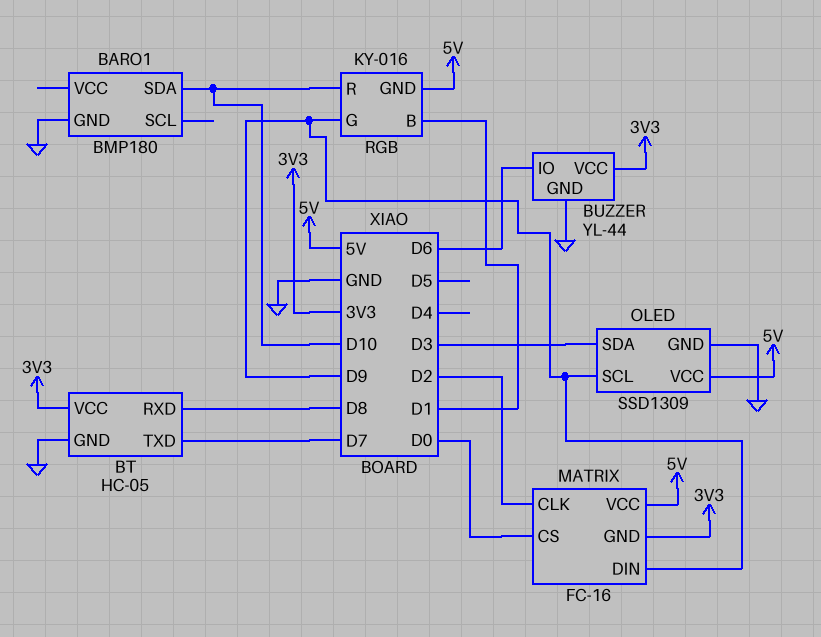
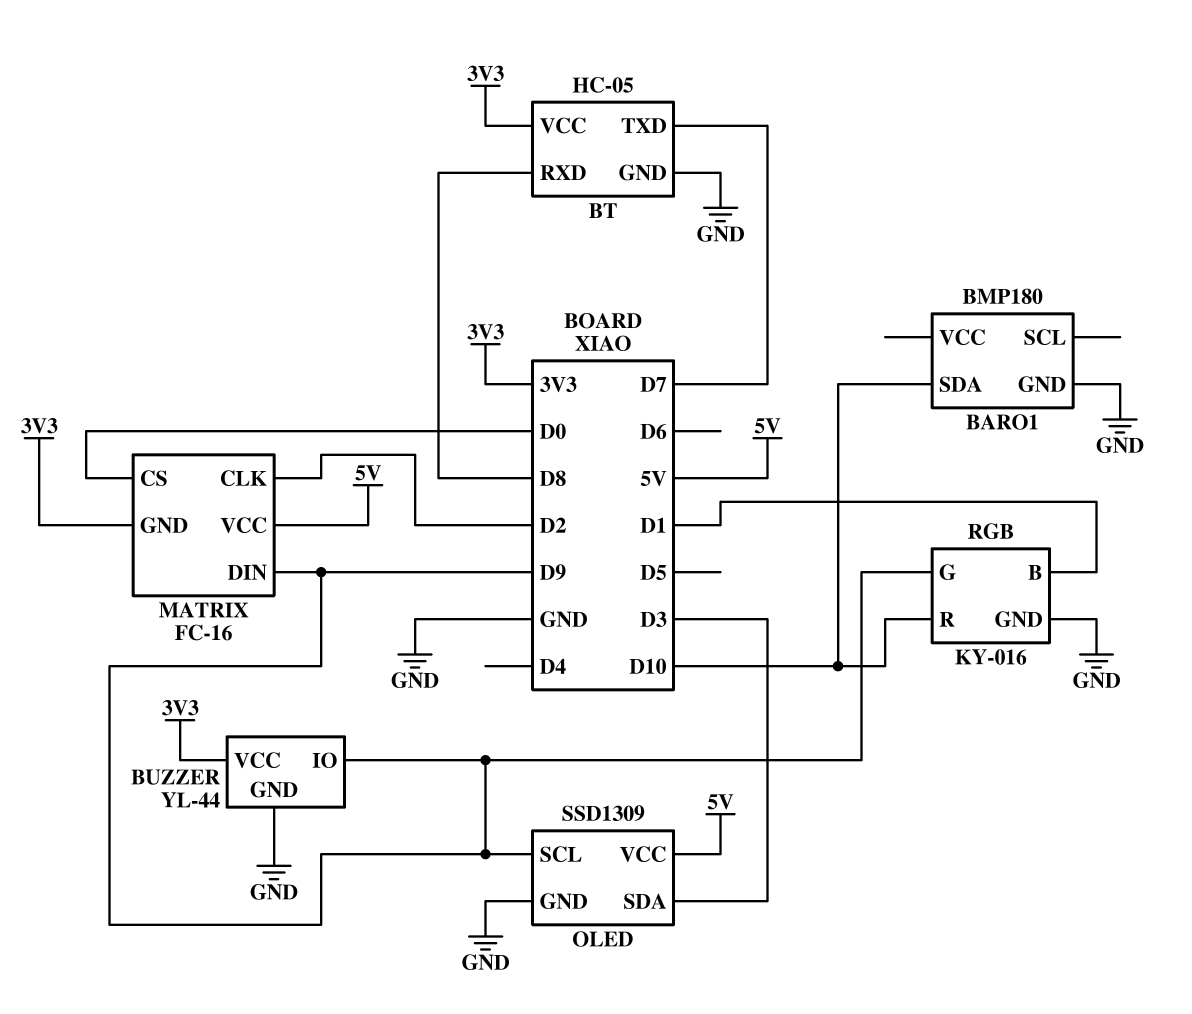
BUZZER pin IO: D6 -> D9
RGB pin GND: 5V -> GND

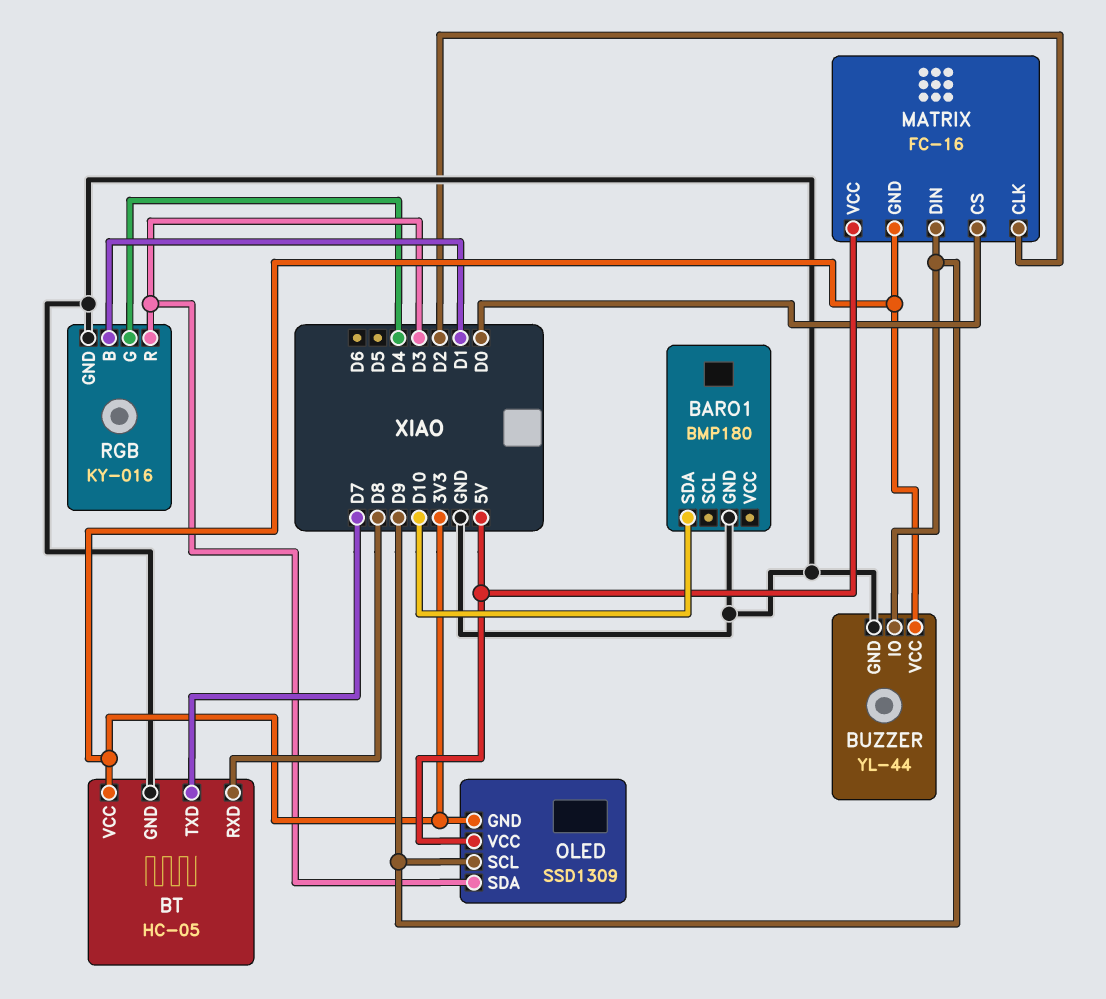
OLED pin GND: GND -> 3V3
RGB pin G: D9 -> D4
RGB pin R: D10 -> D3

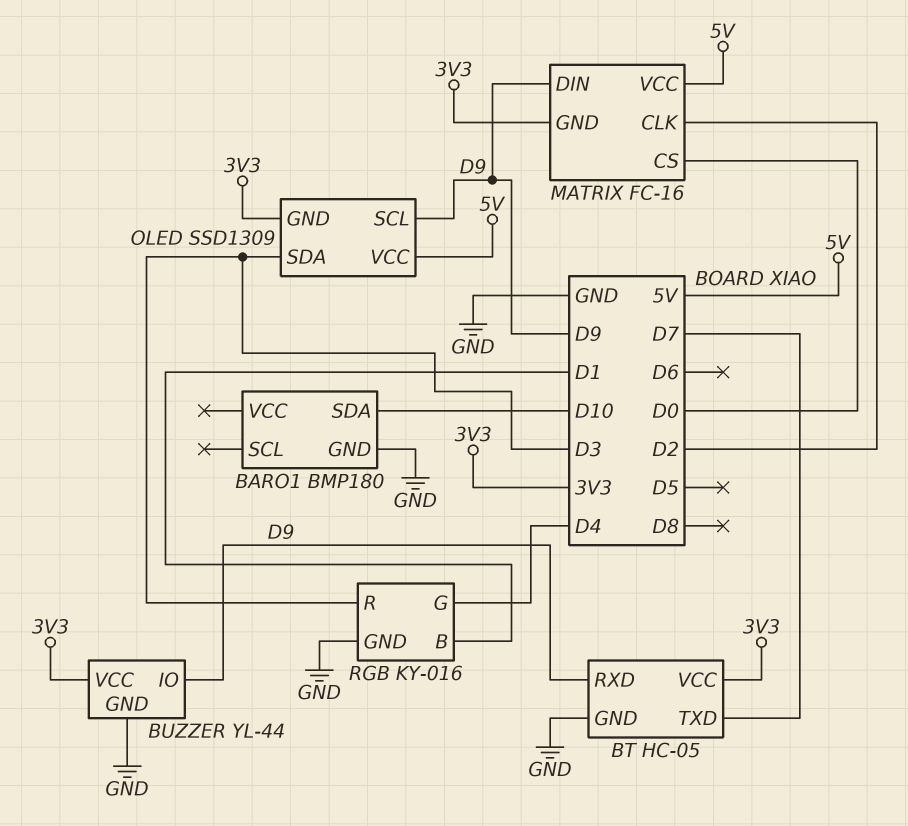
BT pin RXD: D8 -> D9

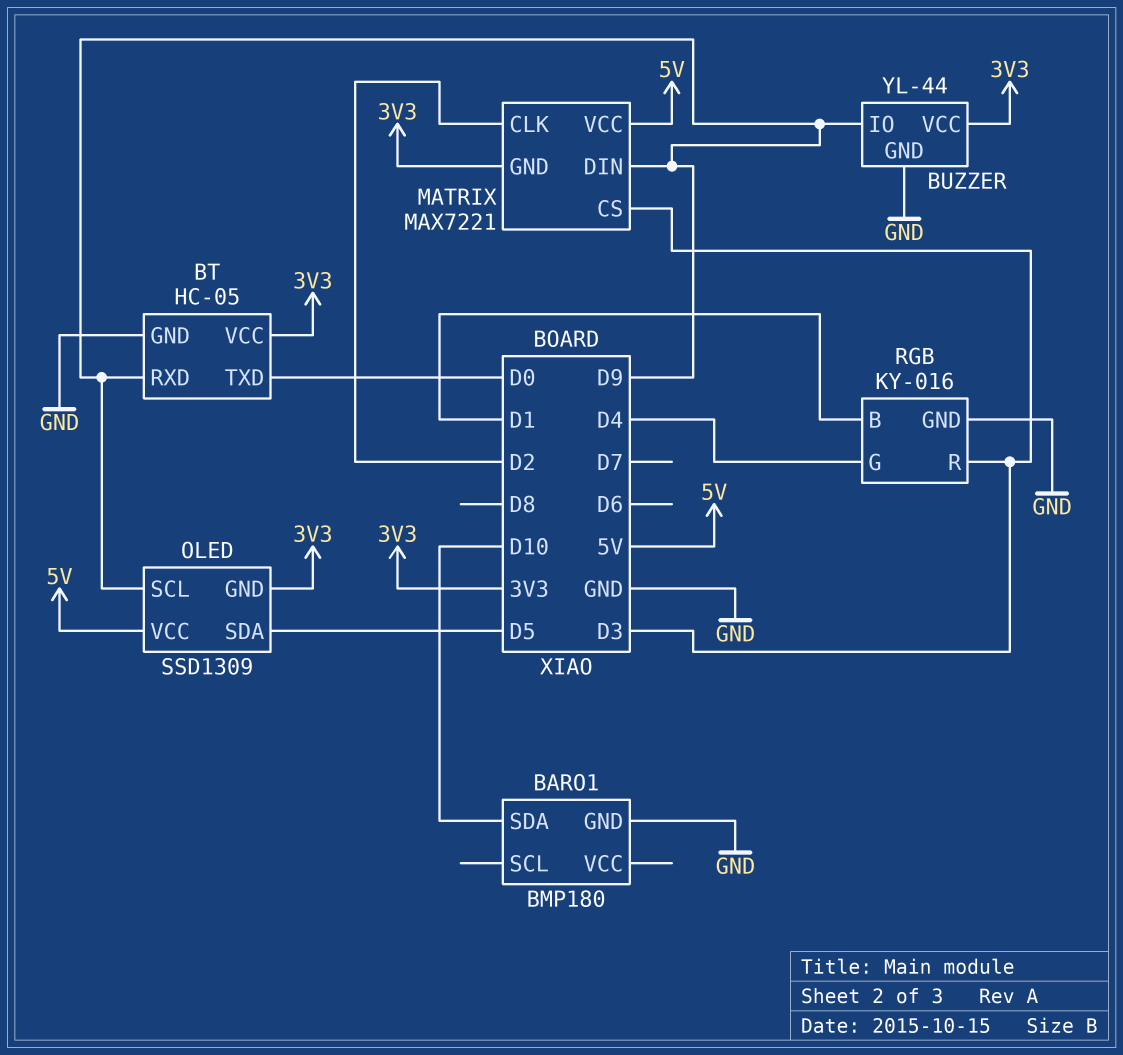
BT pin TXD: D7 -> D0
MATRIX: FC-16 -> MAX7221
MATRIX pin CS: D0 -> D3
OLED pin SDA: D3 -> D5

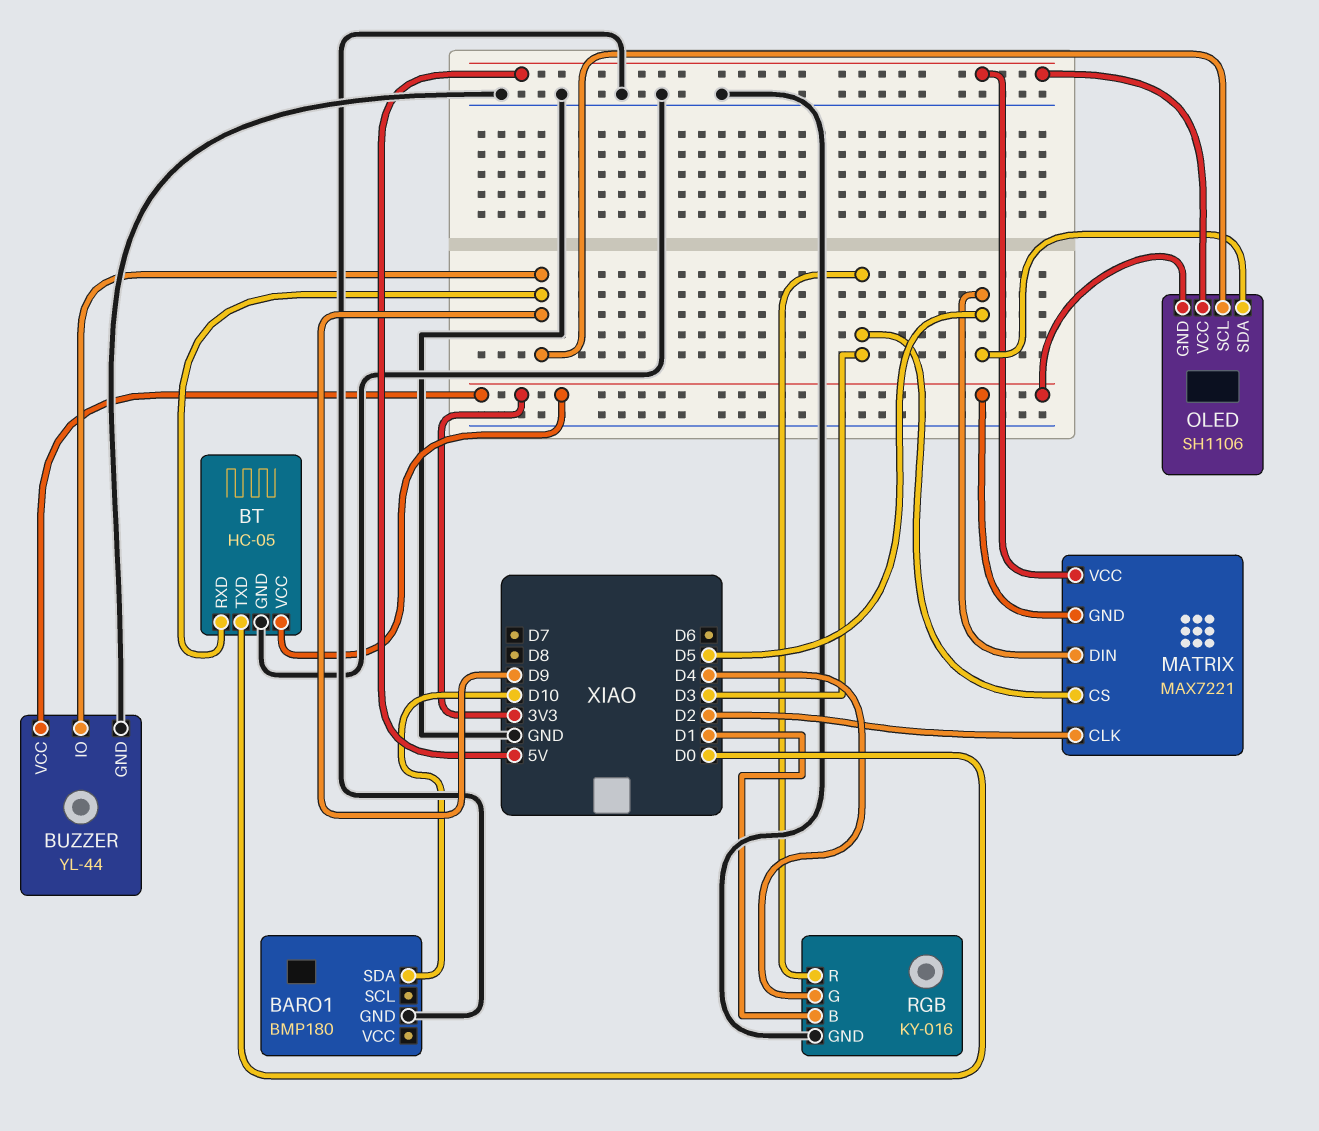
MATRIX pin DIN: D9 -> D5
OLED: SSD1309 -> SH1106

